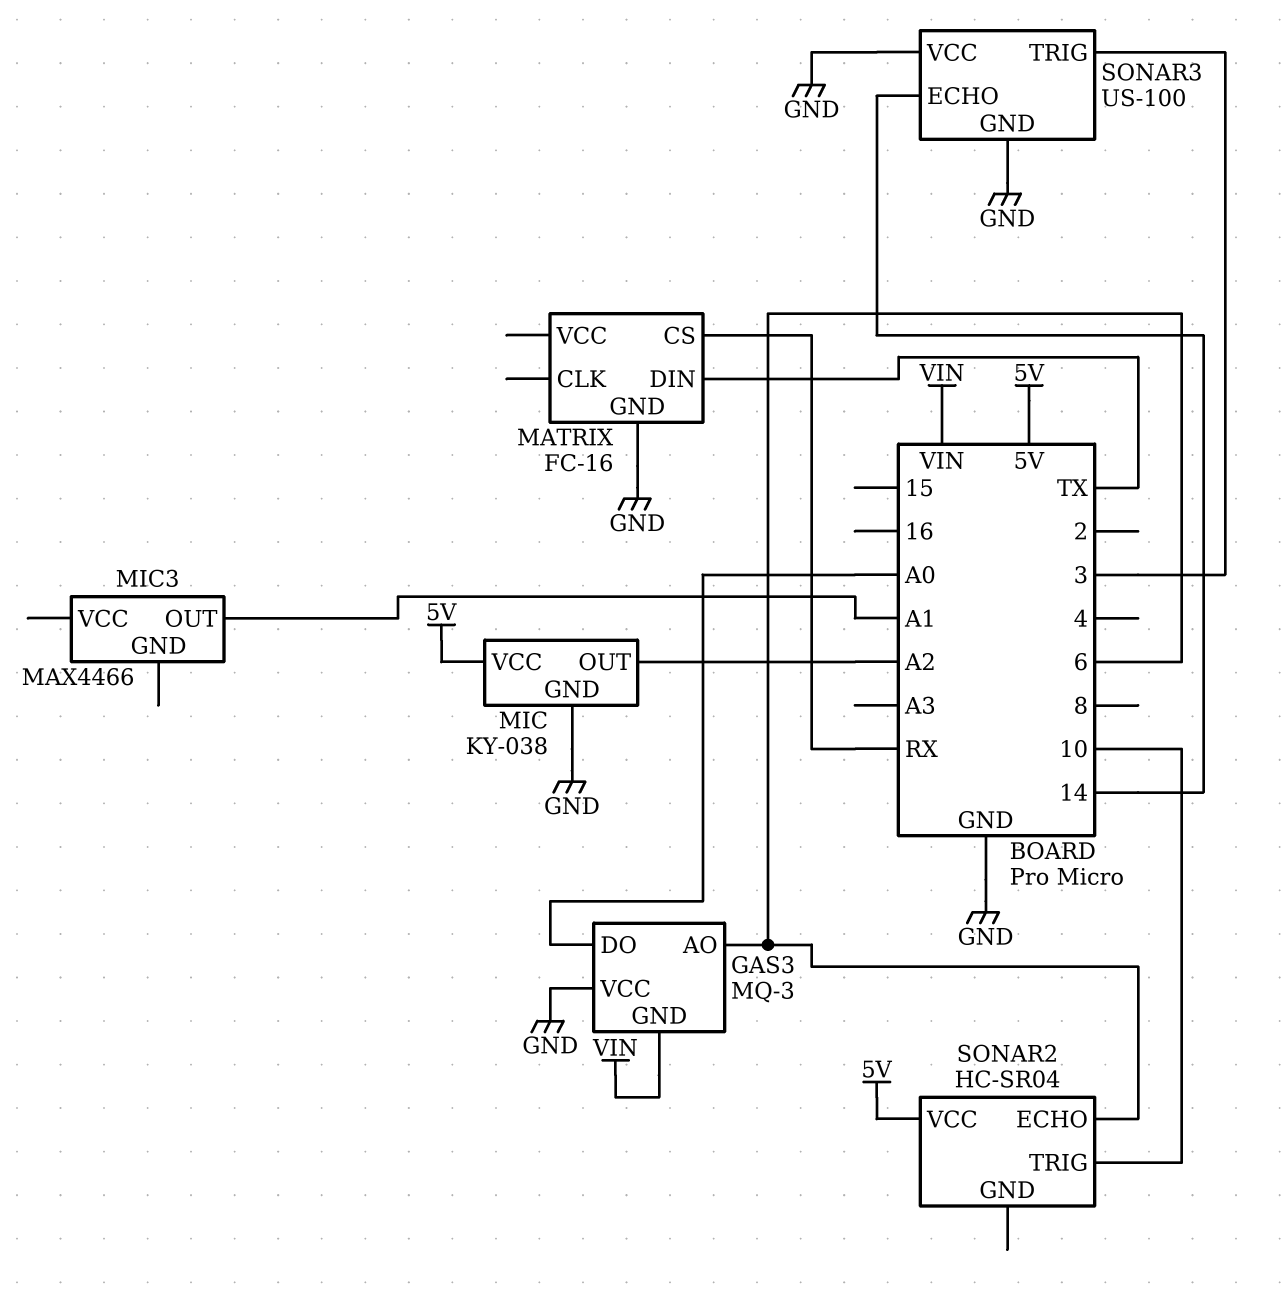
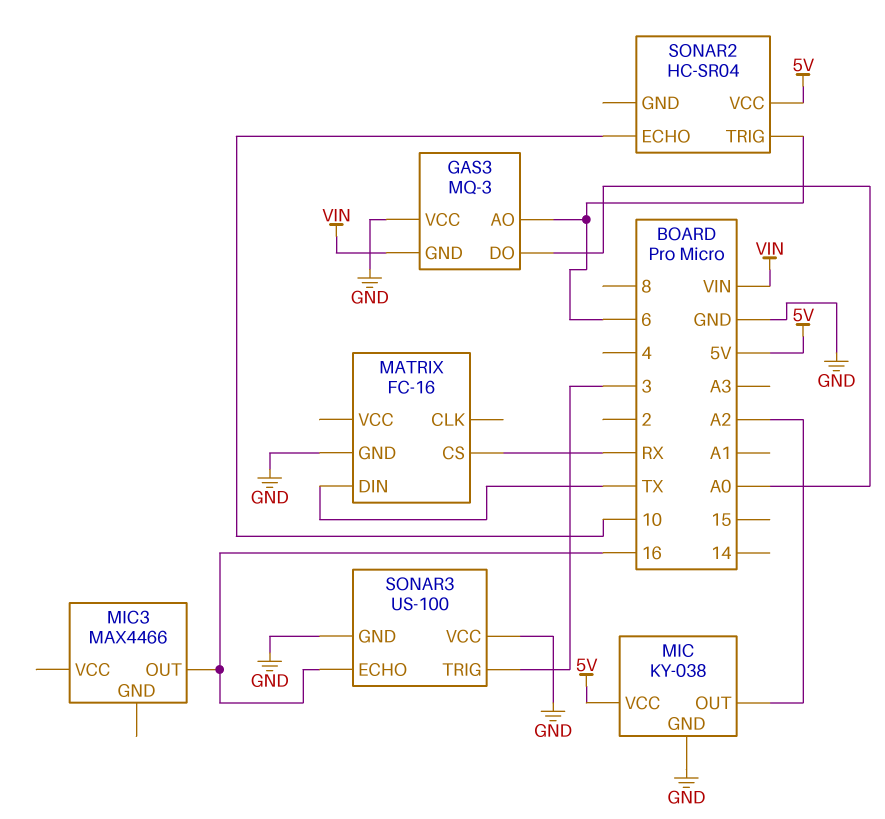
MIC3 pin OUT: A1 -> 16
SONAR2 pin ECHO: 6 -> 10
SONAR2 pin TRIG: 10 -> 6
SONAR3 pin ECHO: 14 -> 16

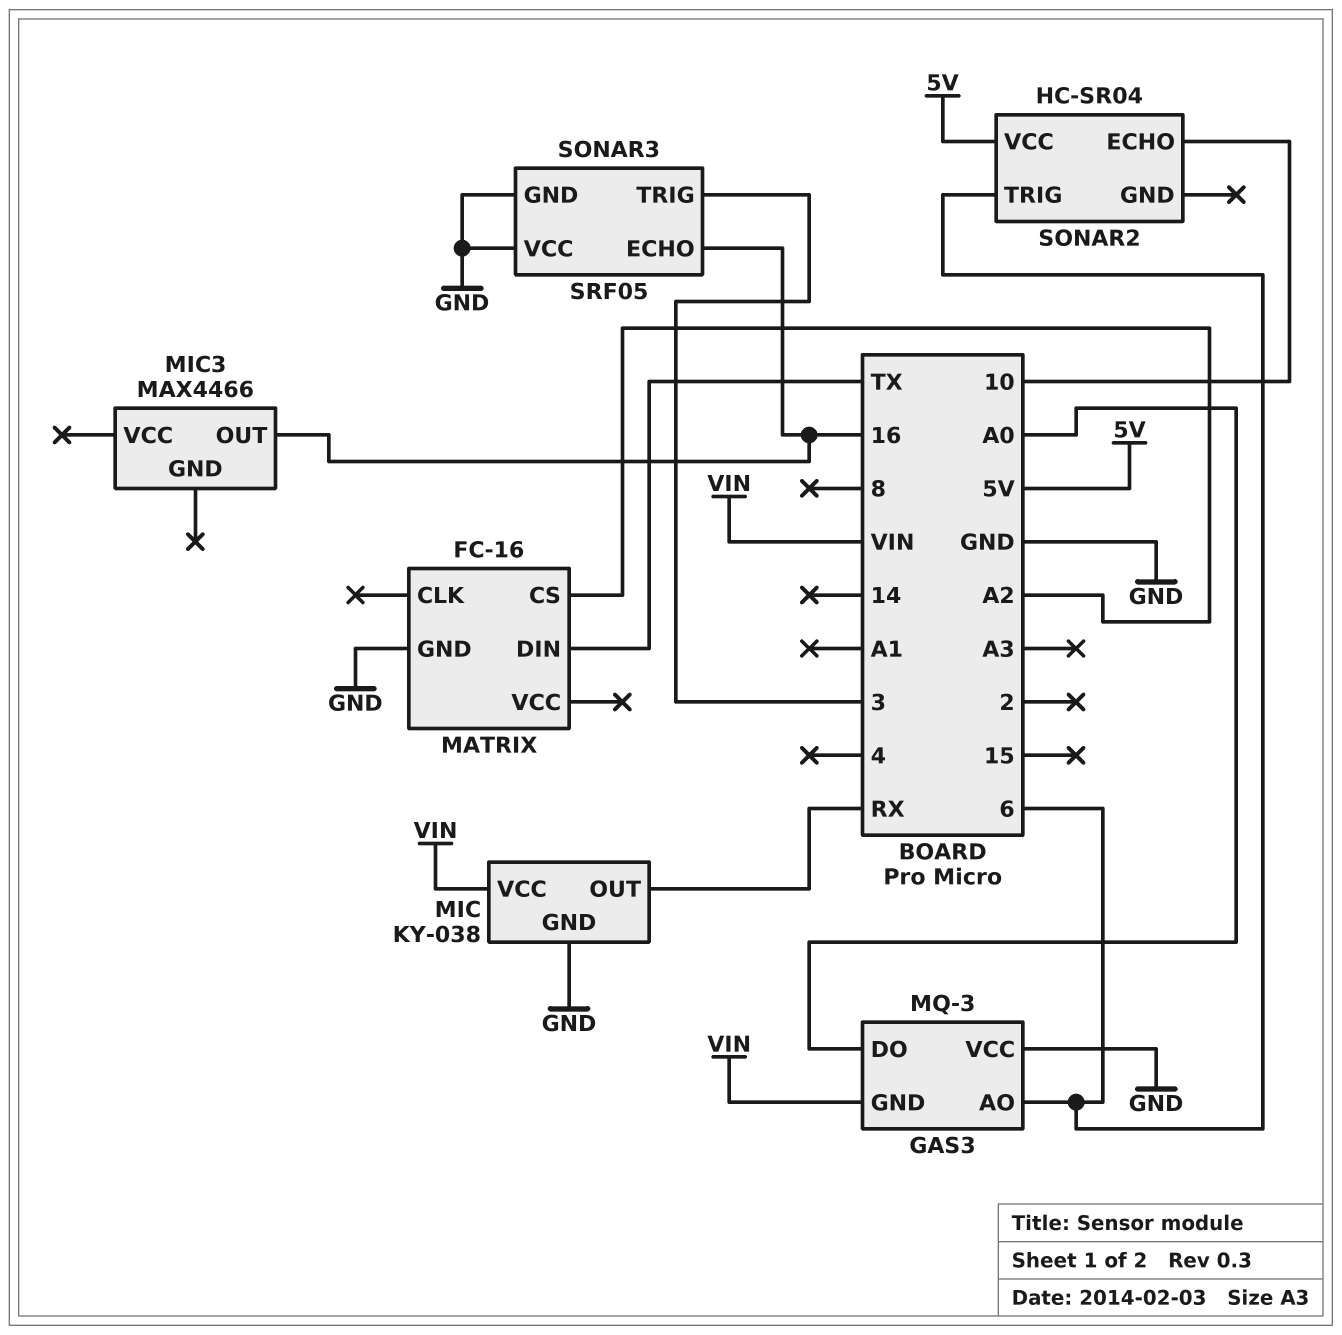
MATRIX pin CS: RX -> A2
MIC pin OUT: A2 -> RX
MIC pin VCC: 5V -> VIN
SONAR3: US-100 -> SRF05

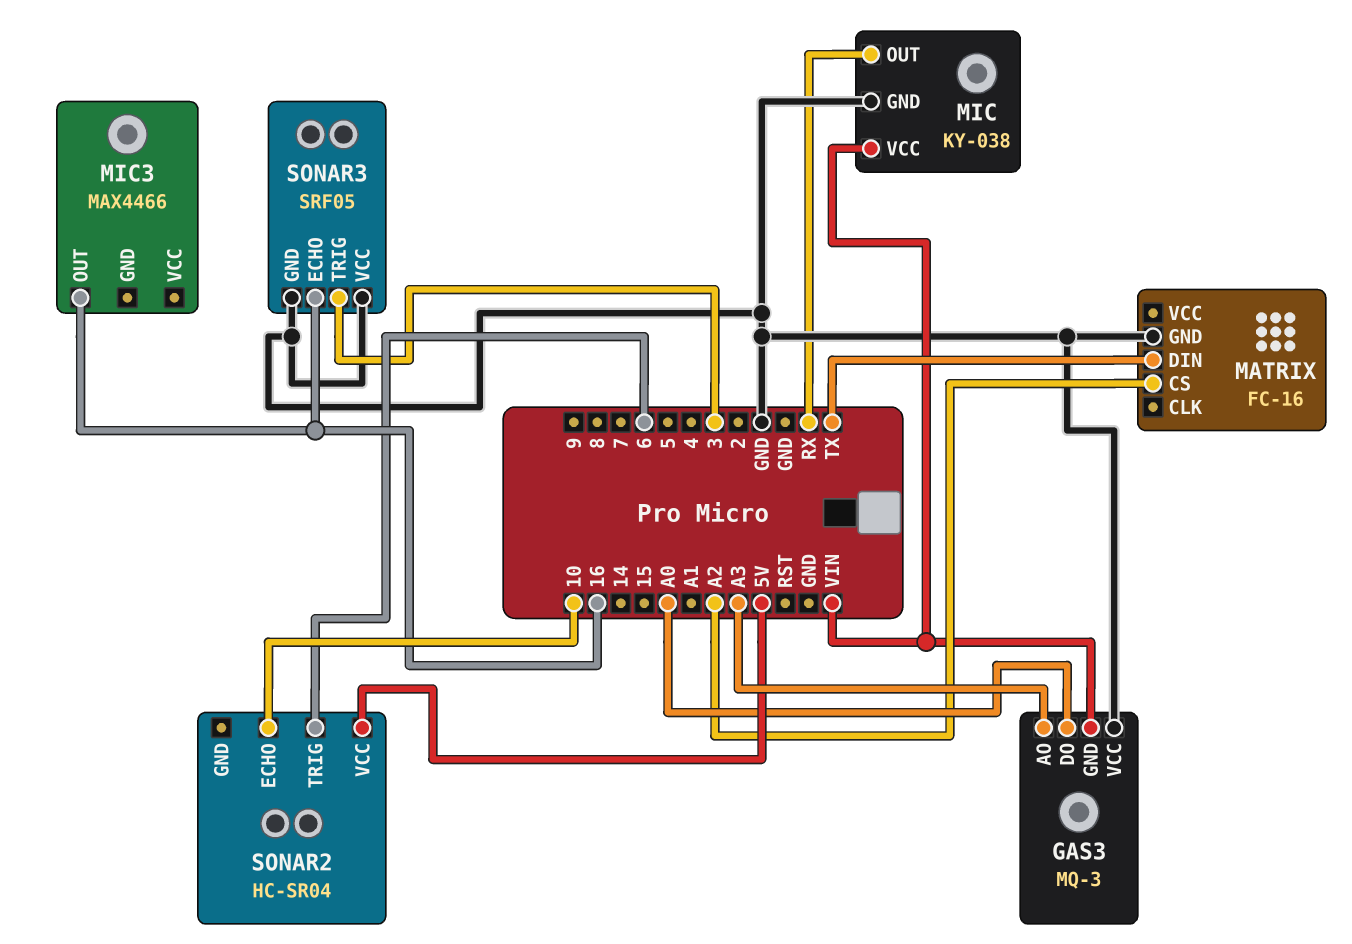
GAS3 pin AO: 6 -> A3

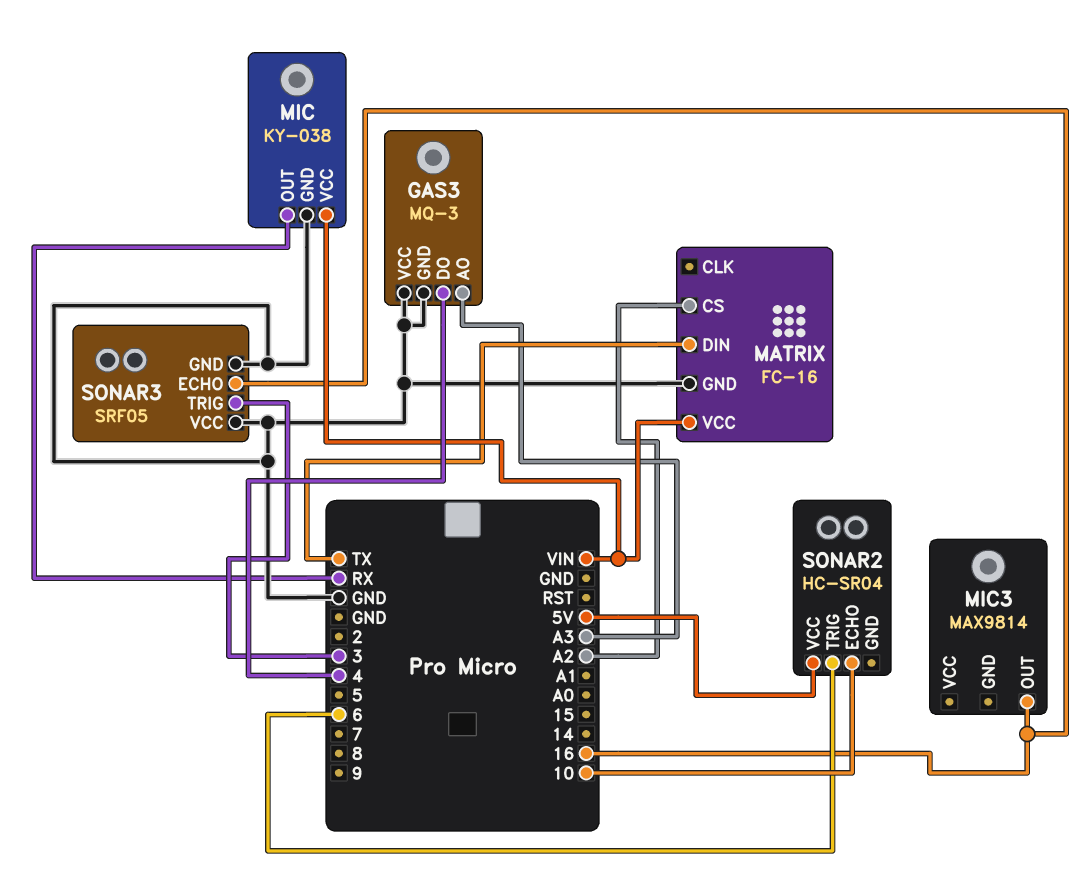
GAS3 pin DO: A0 -> 4
GAS3 pin GND: VIN -> GND
MATRIX pin VCC: none -> VIN
MIC3: MAX4466 -> MAX9814

